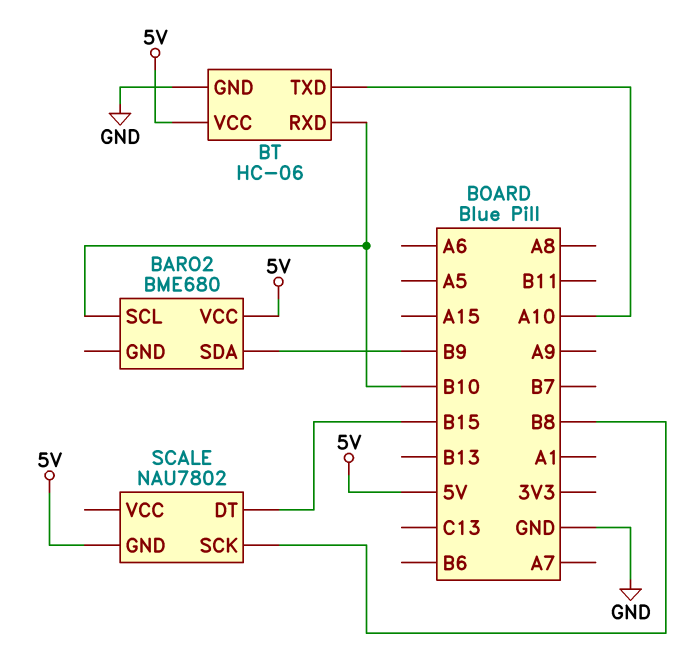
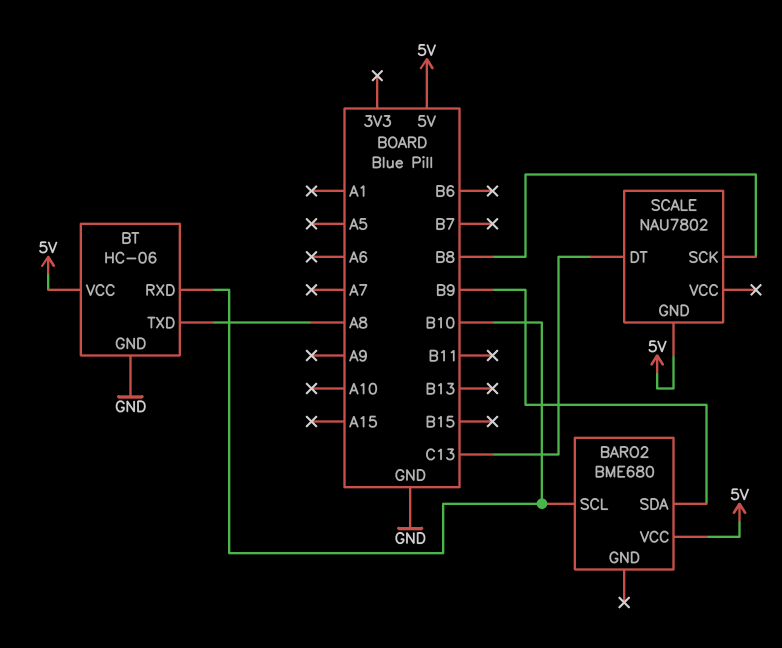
BT pin TXD: A10 -> A8
SCALE pin DT: B15 -> C13

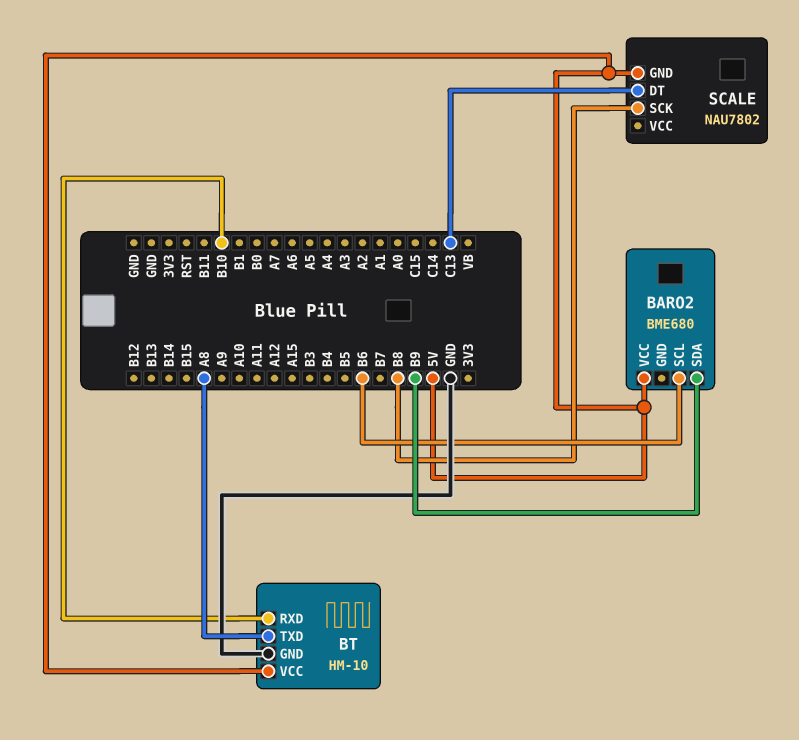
BARO2 pin SCL: B10 -> B6
BT: HC-06 -> HM-10

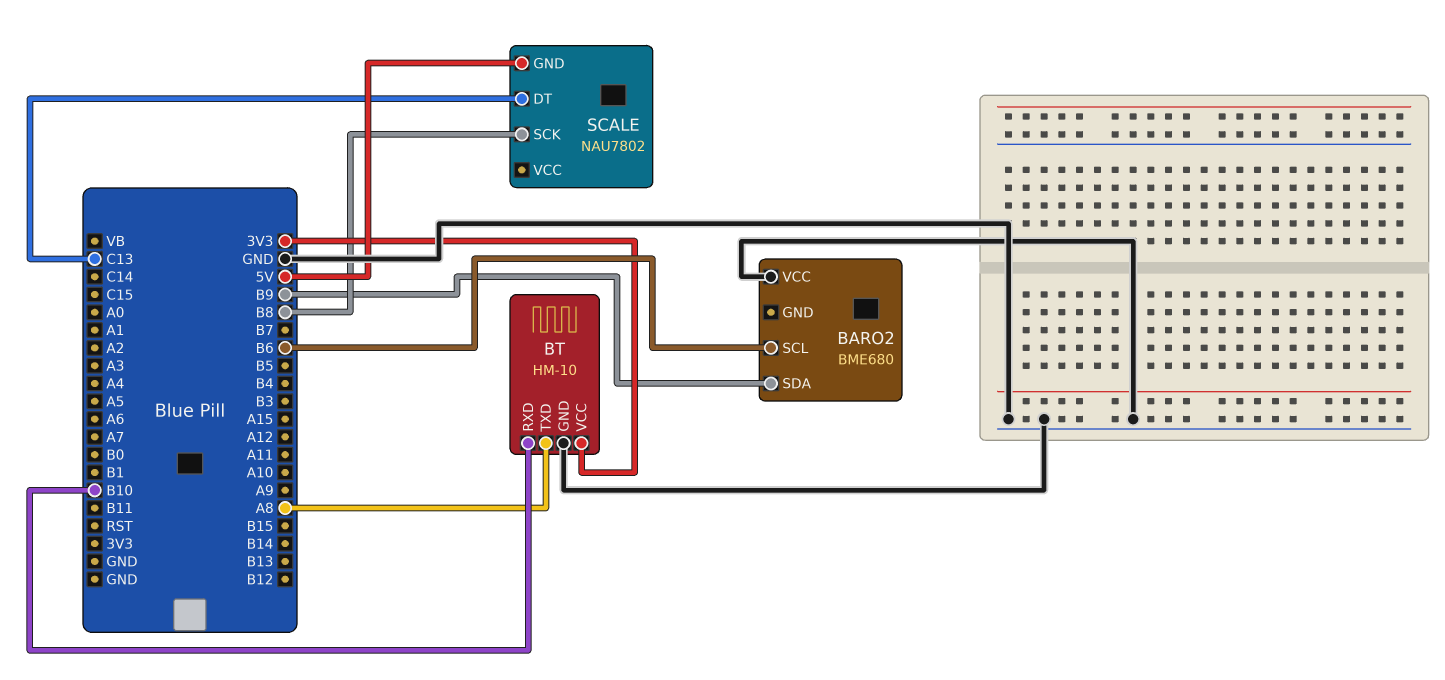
BARO2 pin VCC: 5V -> GND
BT pin VCC: 5V -> 3V3

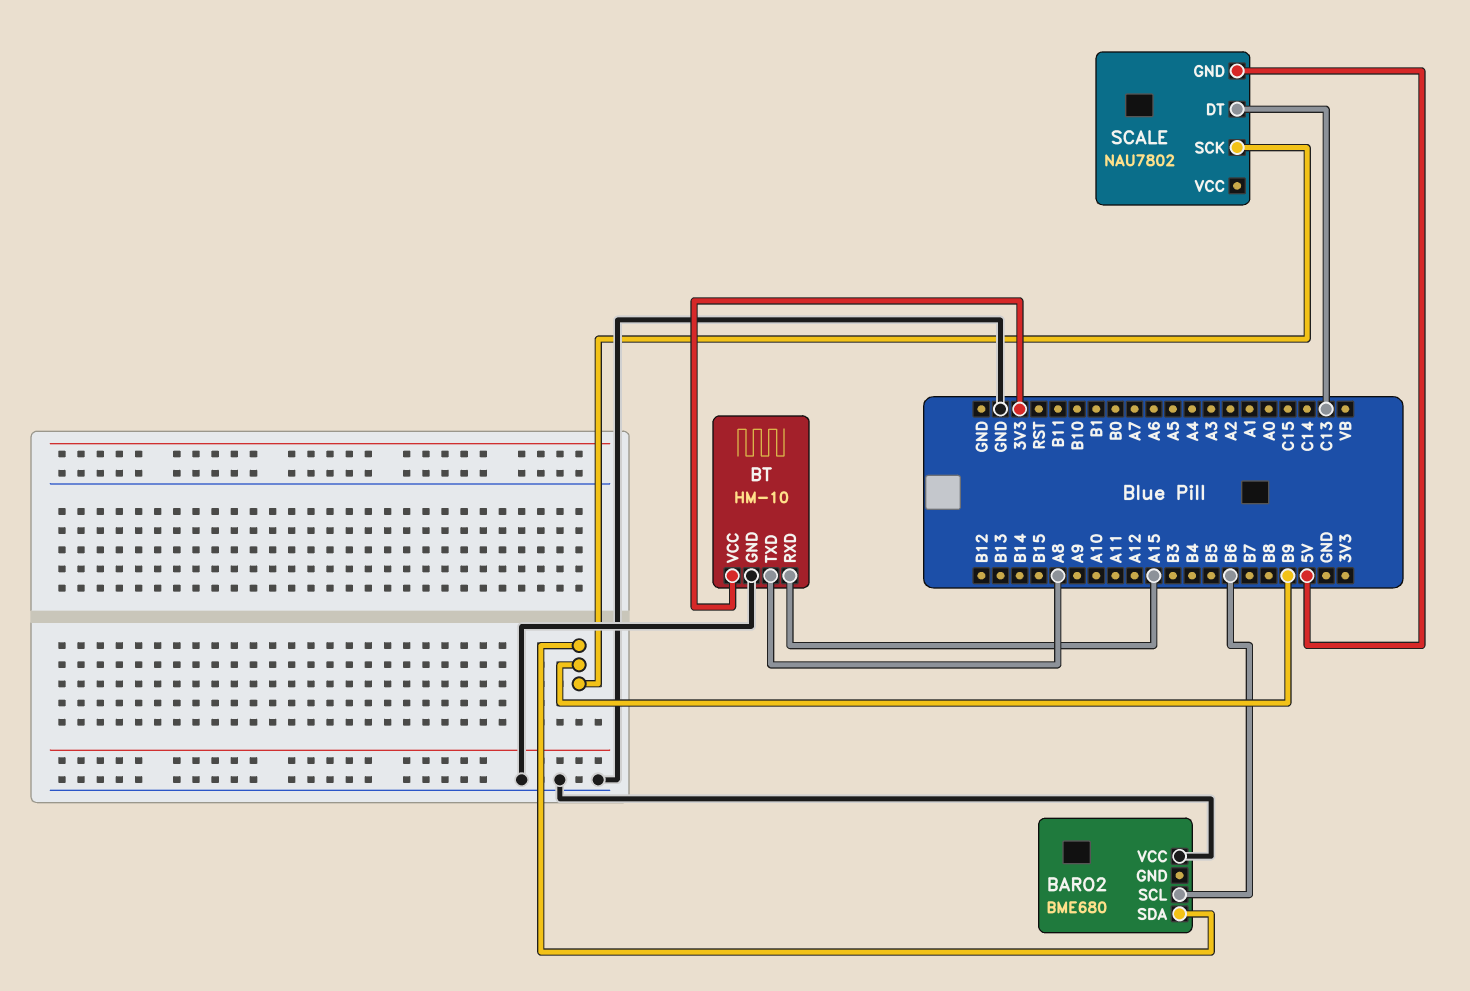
BT pin RXD: B10 -> A15
SCALE pin SCK: B8 -> B9

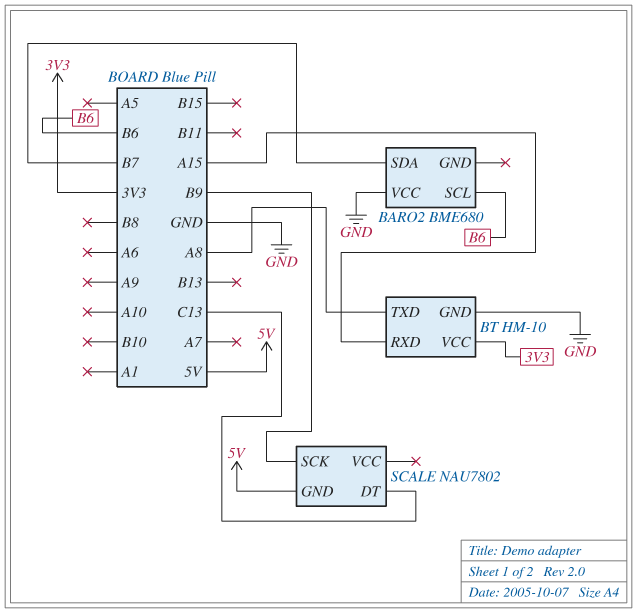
BARO2 pin SDA: B9 -> B7

